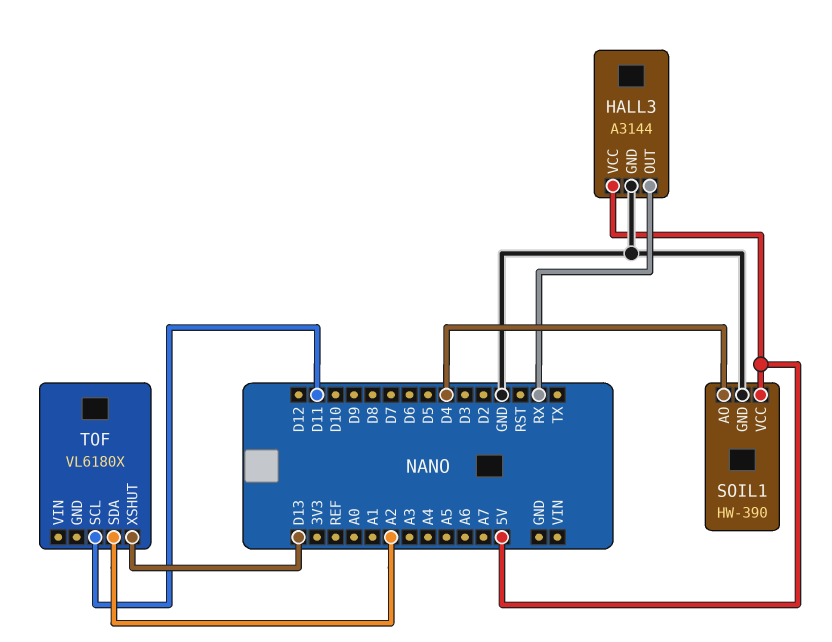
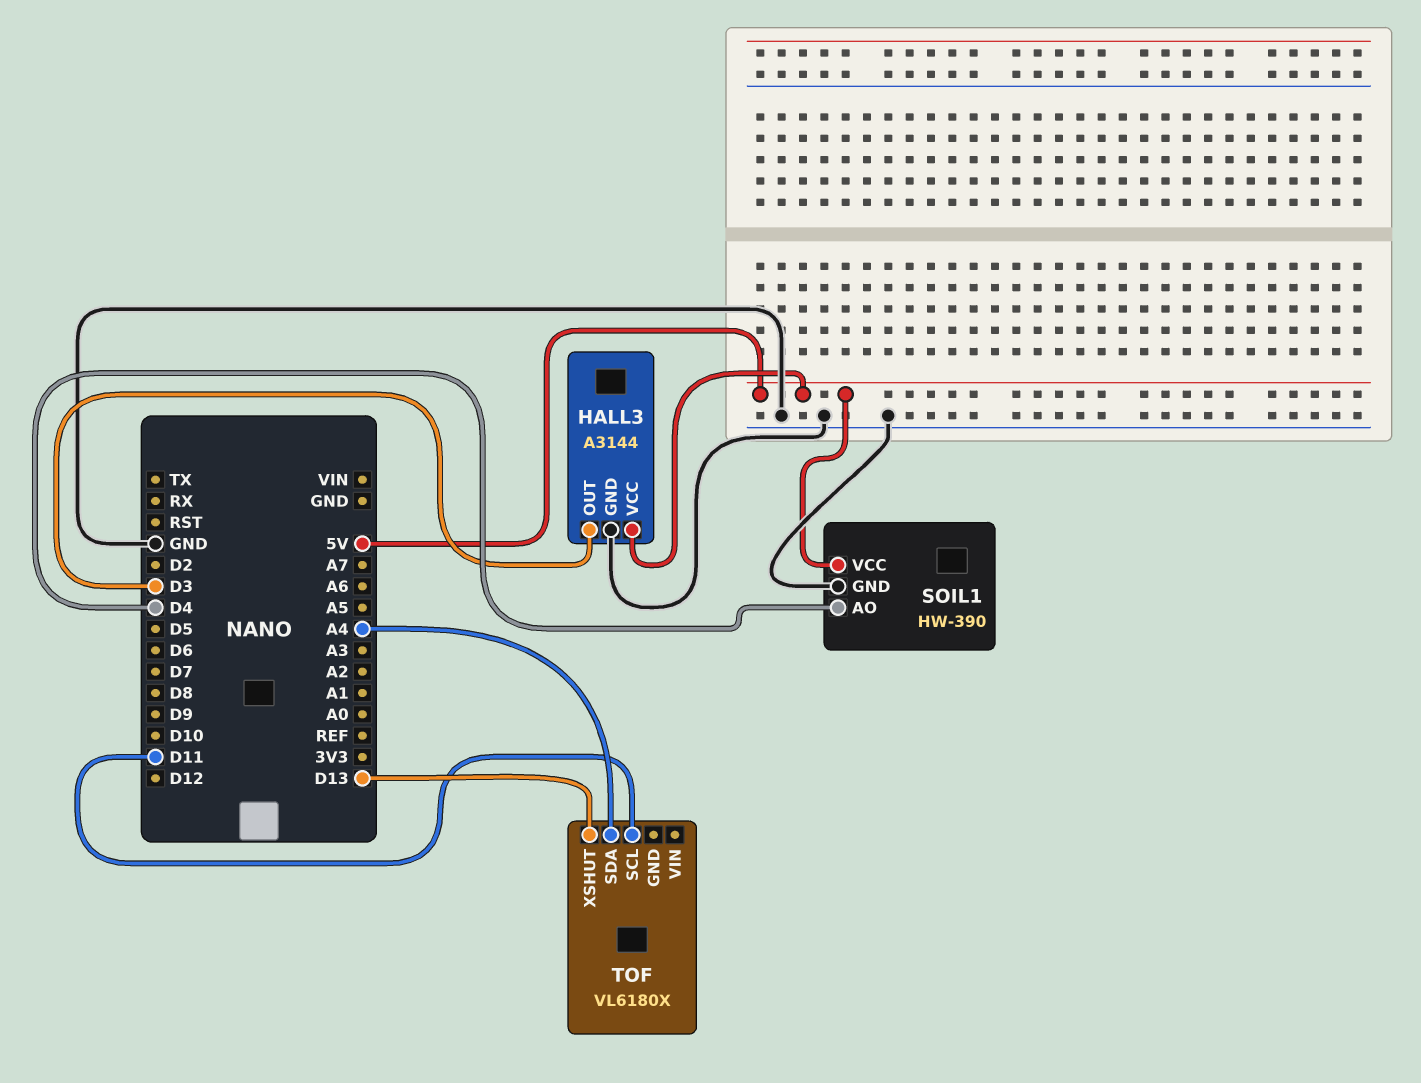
HALL3 pin OUT: RX -> D3
TOF pin SDA: A2 -> A4

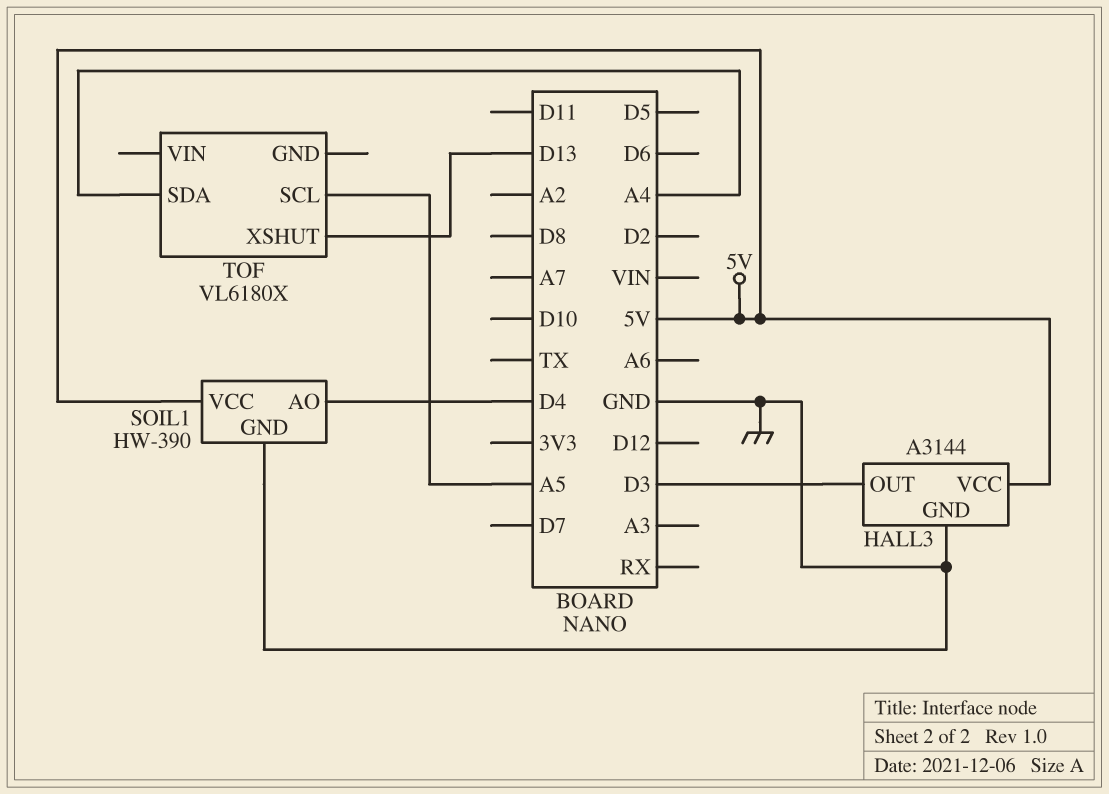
TOF pin SCL: D11 -> A5

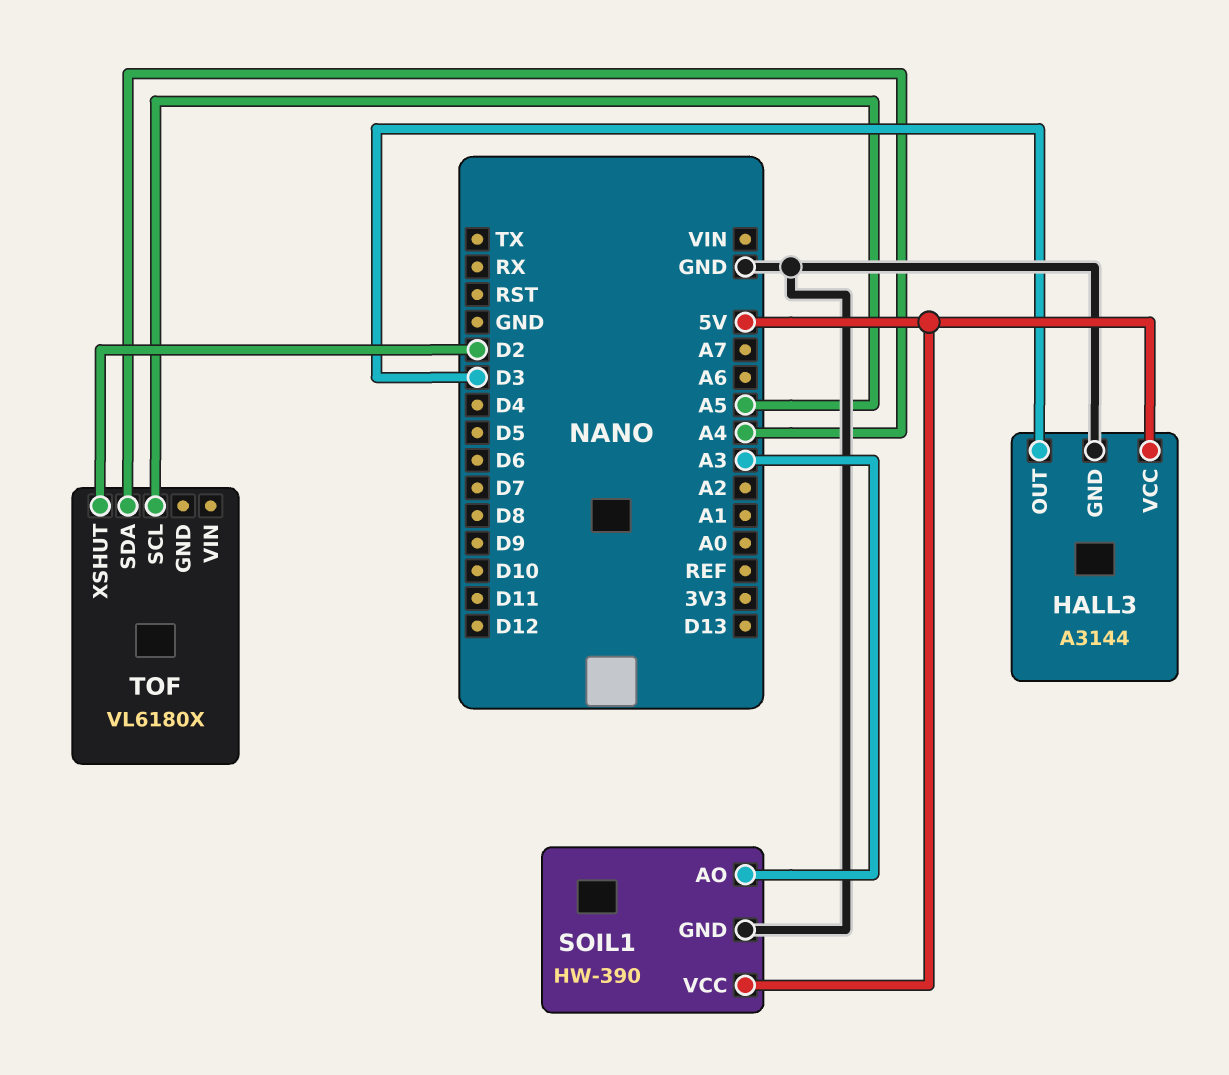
SOIL1 pin AO: D4 -> A3
TOF pin XSHUT: D13 -> D2

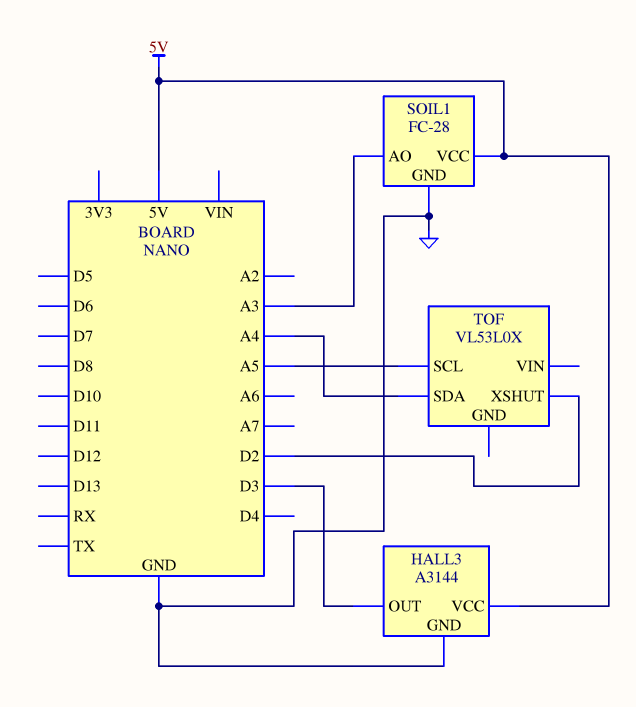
SOIL1: HW-390 -> FC-28
TOF: VL6180X -> VL53L0X

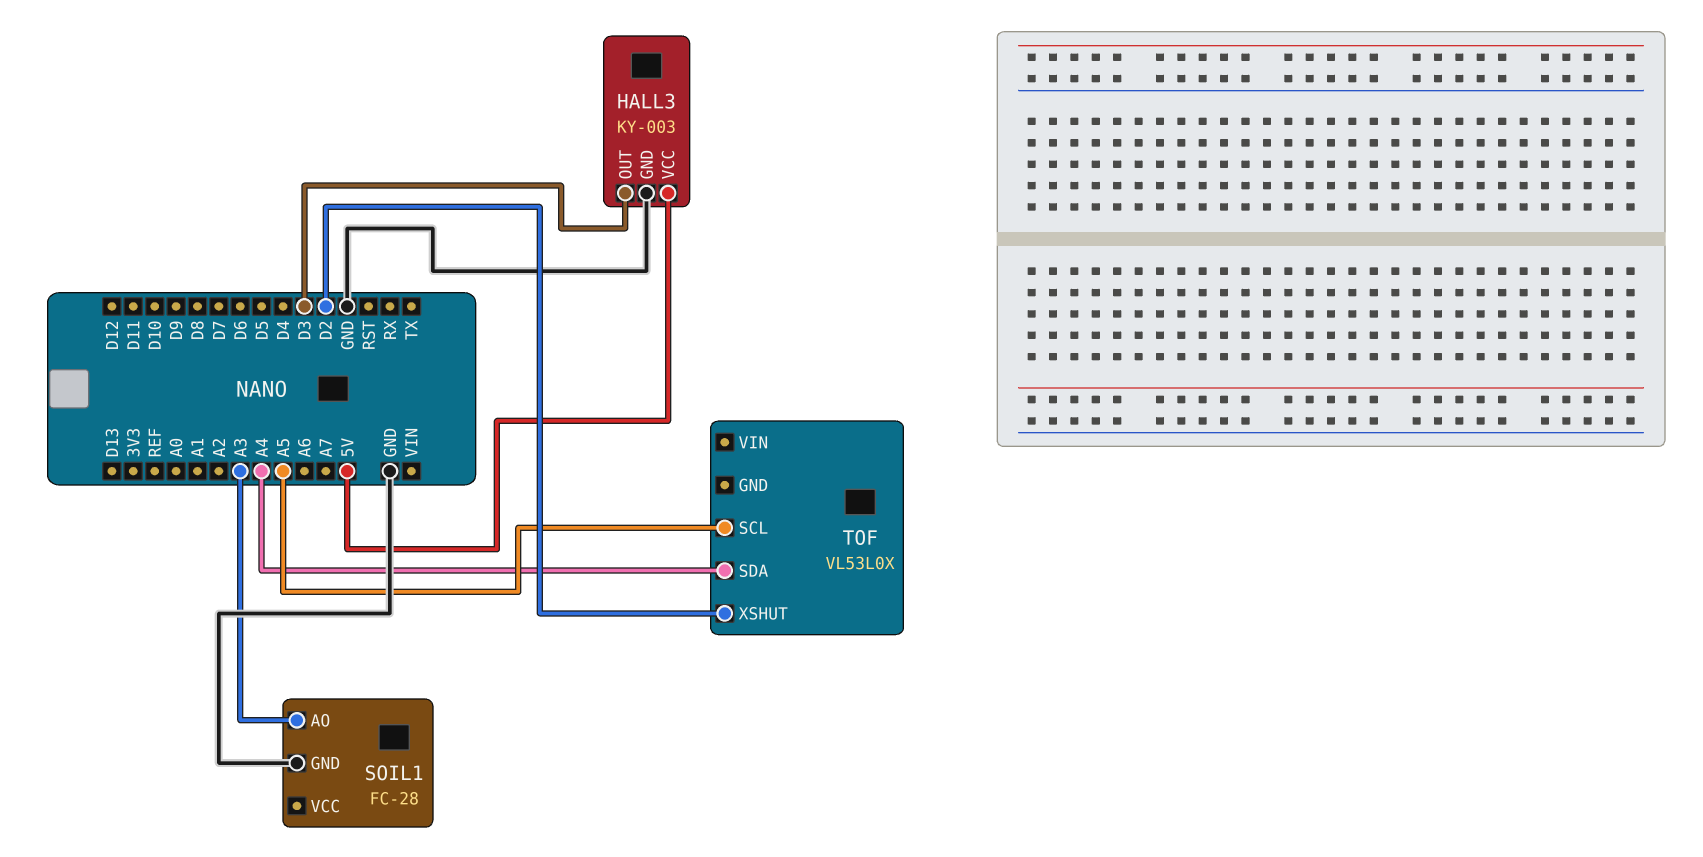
HALL3: A3144 -> KY-003
SOIL1 pin VCC: 5V -> none

